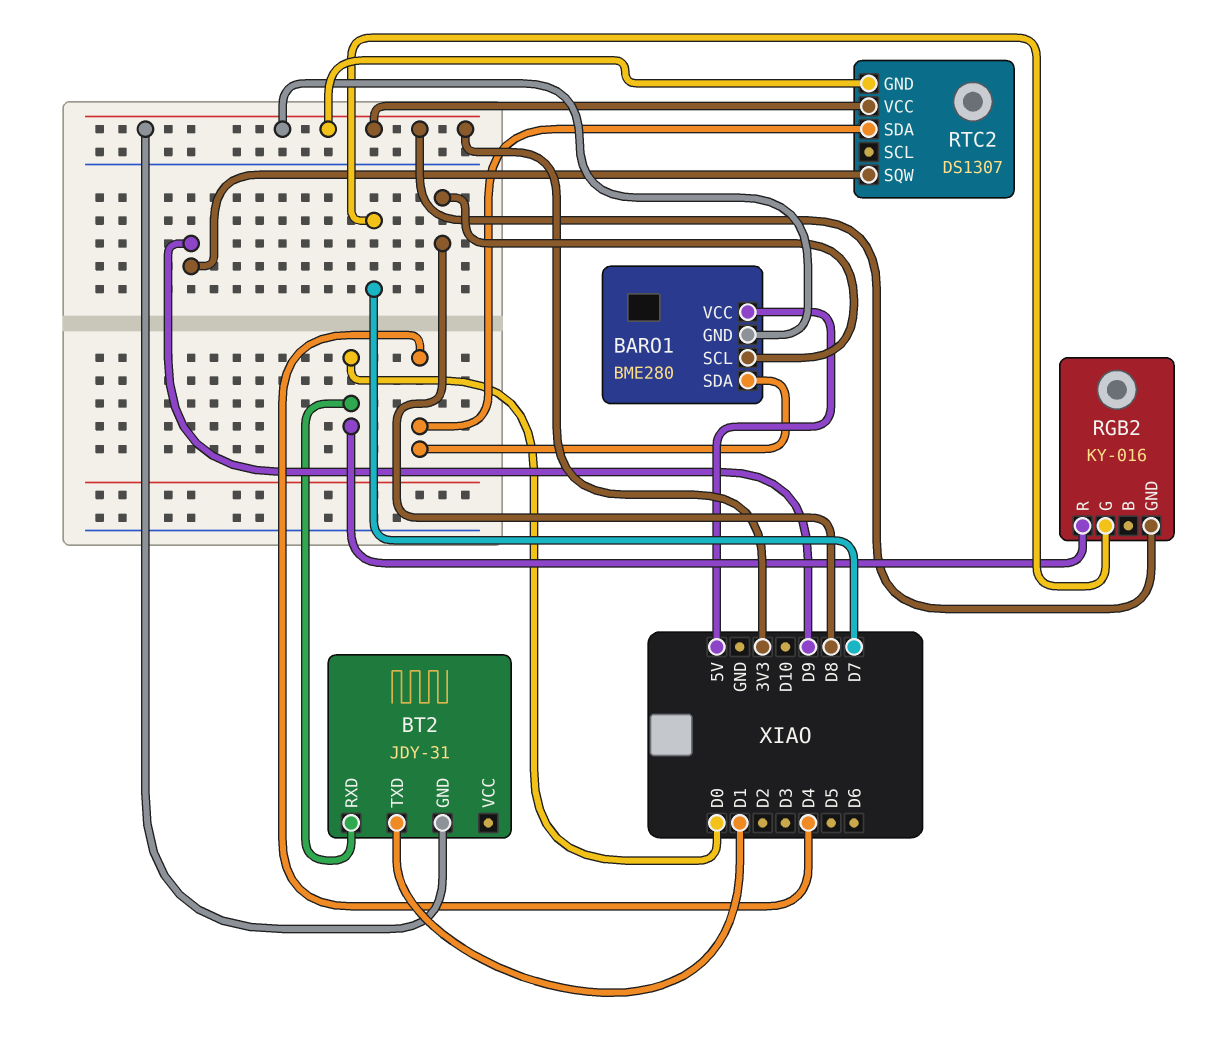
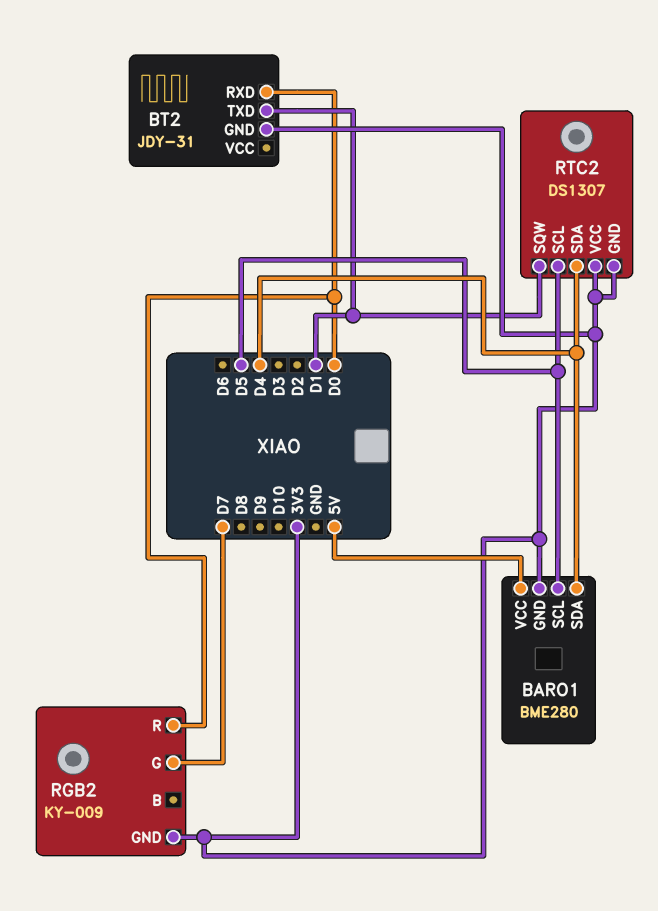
BARO1 pin SCL: D8 -> D5
RGB2: KY-016 -> KY-009
RTC2 pin SCL: none -> D5
RTC2 pin SQW: D9 -> D1

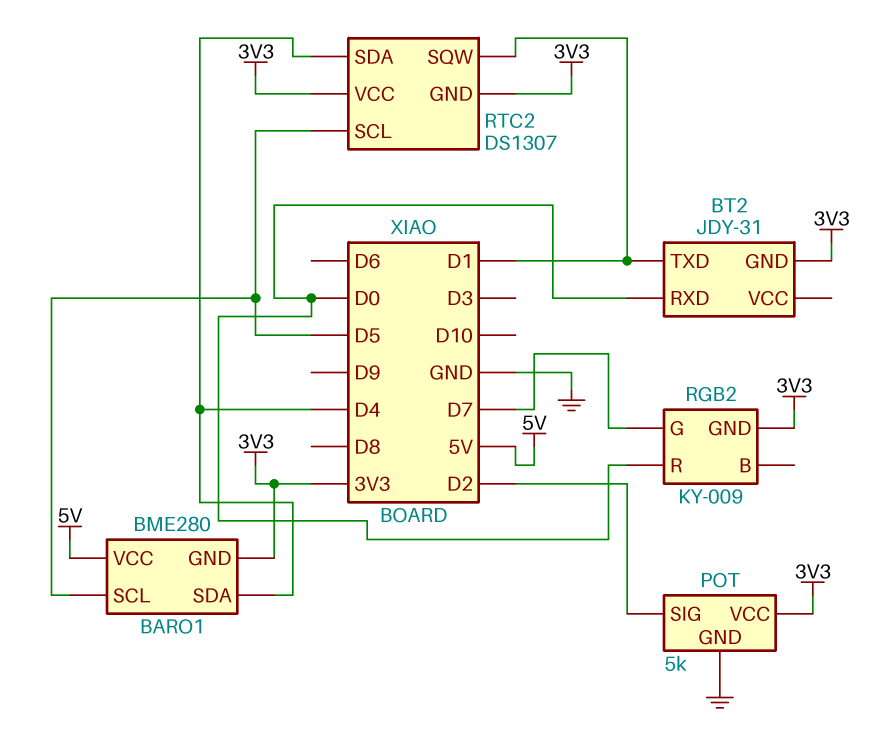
POT: none -> 5k
POT pin GND: none -> GND
POT pin SIG: none -> D2
POT pin VCC: none -> 3V3

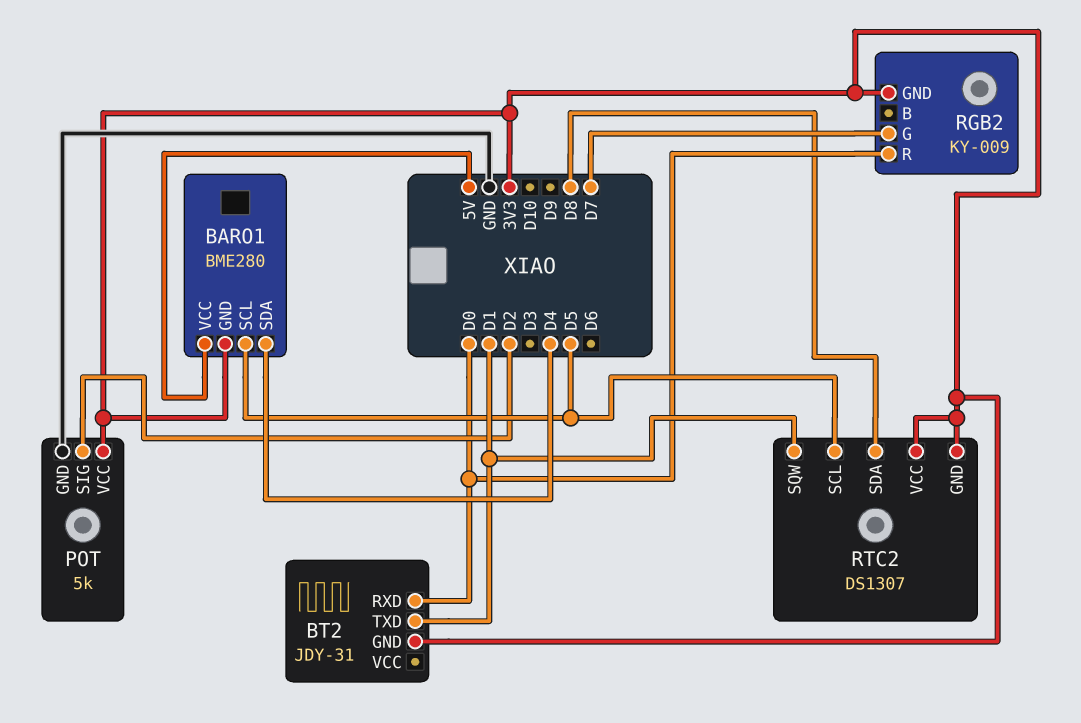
RTC2 pin SDA: D4 -> D8

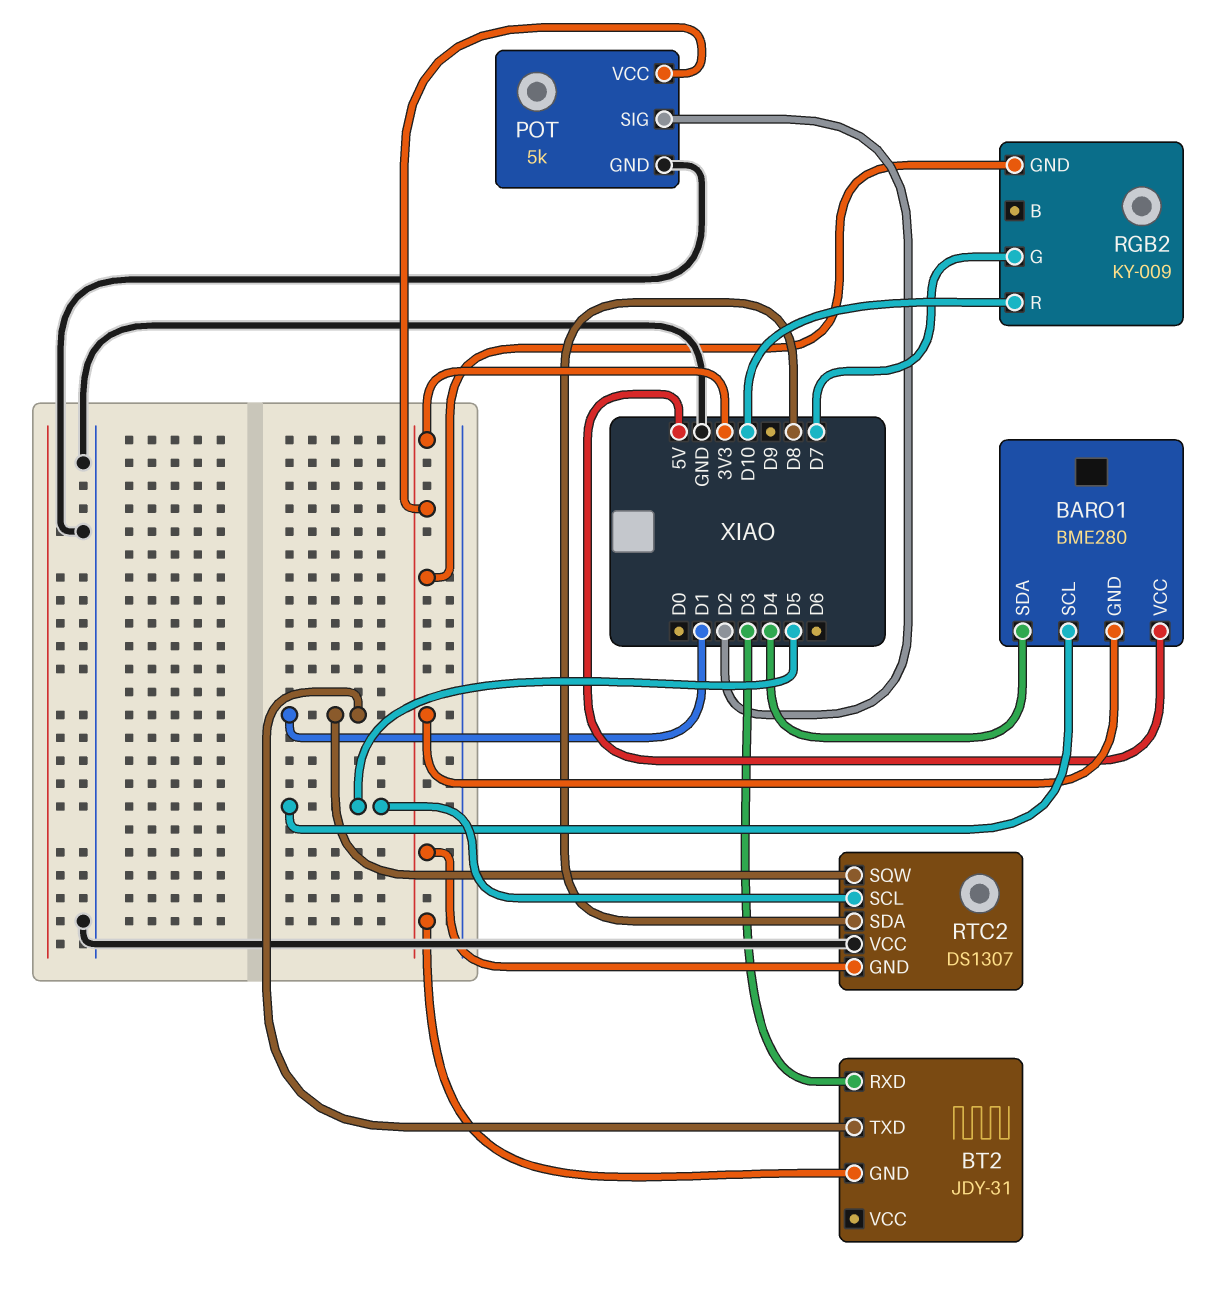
BT2 pin RXD: D0 -> D3
RGB2 pin R: D0 -> D10
RTC2 pin VCC: 3V3 -> GND

